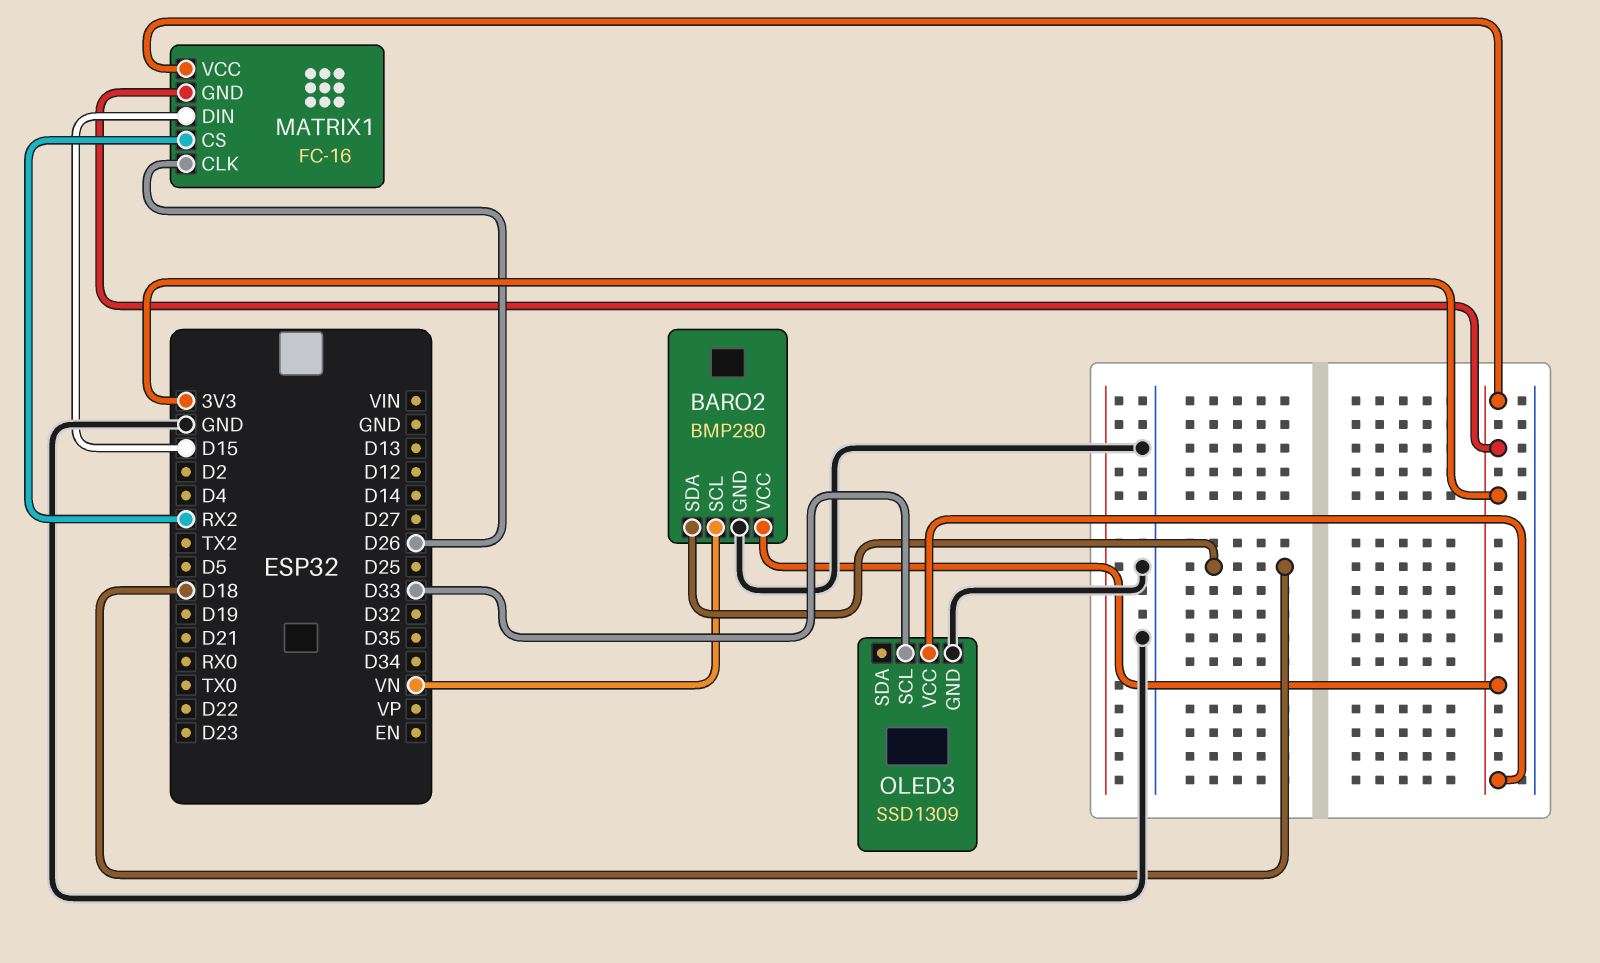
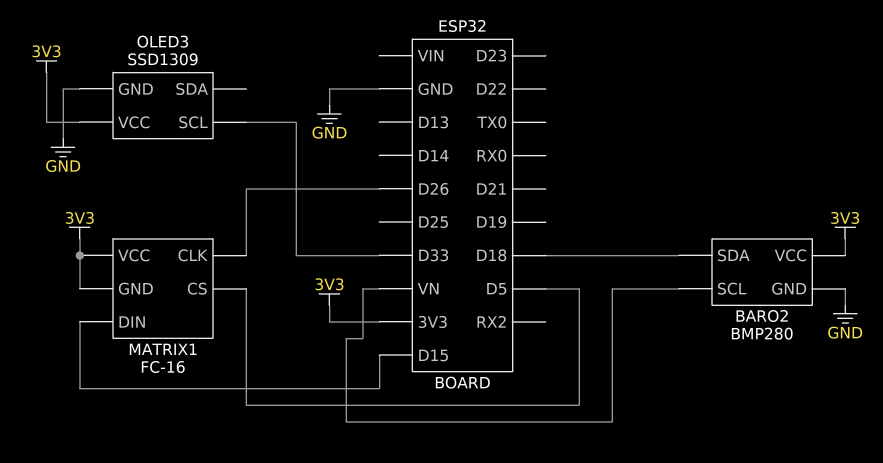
MATRIX1 pin CS: RX2 -> D5

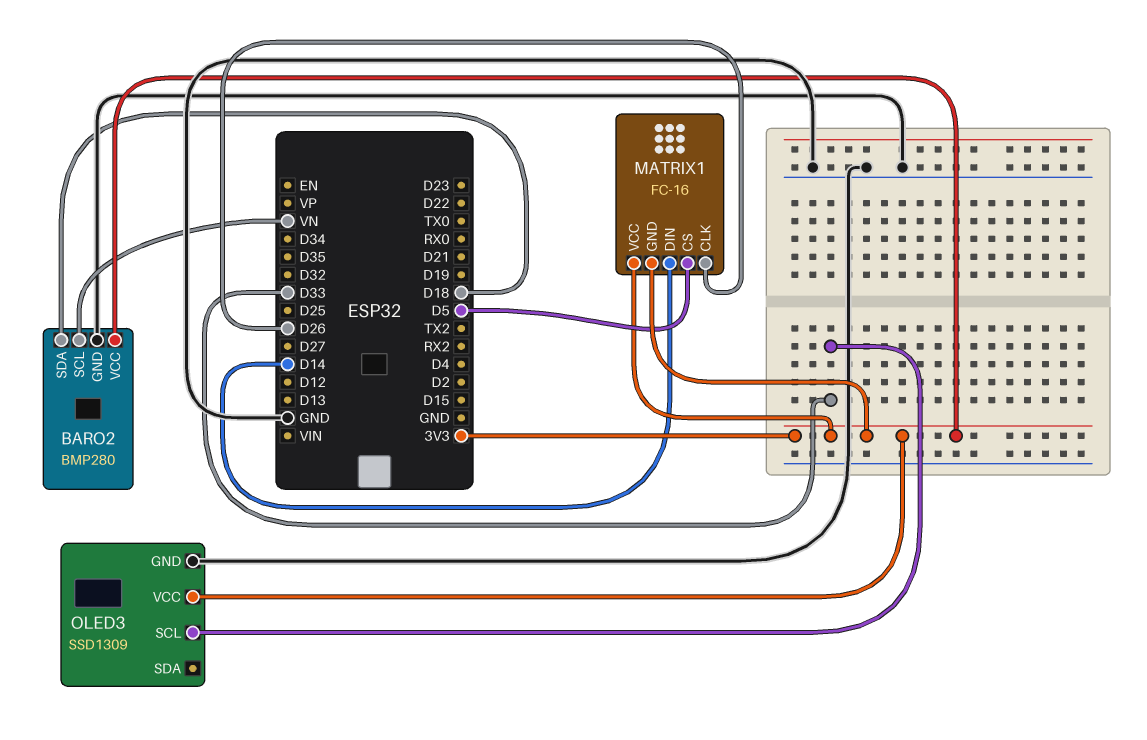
MATRIX1 pin DIN: D15 -> D14

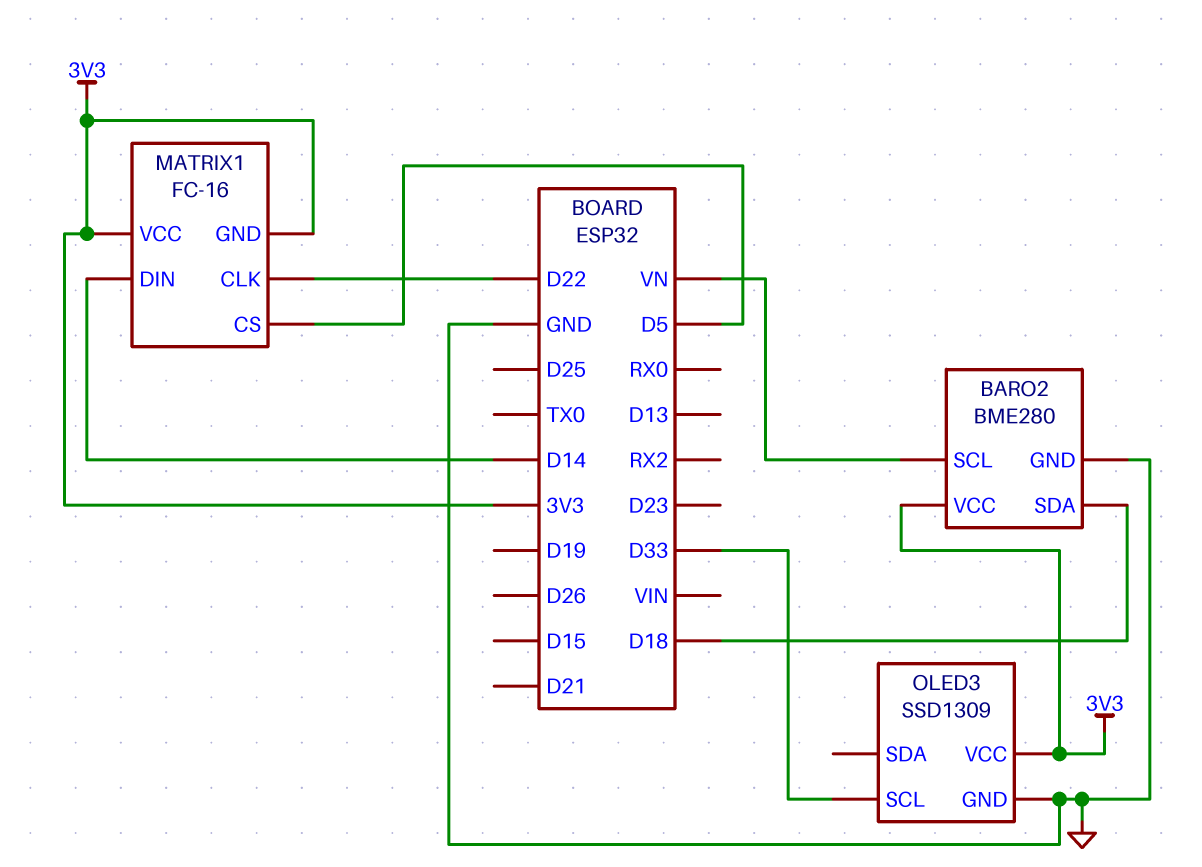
BARO2: BMP280 -> BME280
MATRIX1 pin CLK: D26 -> D22

